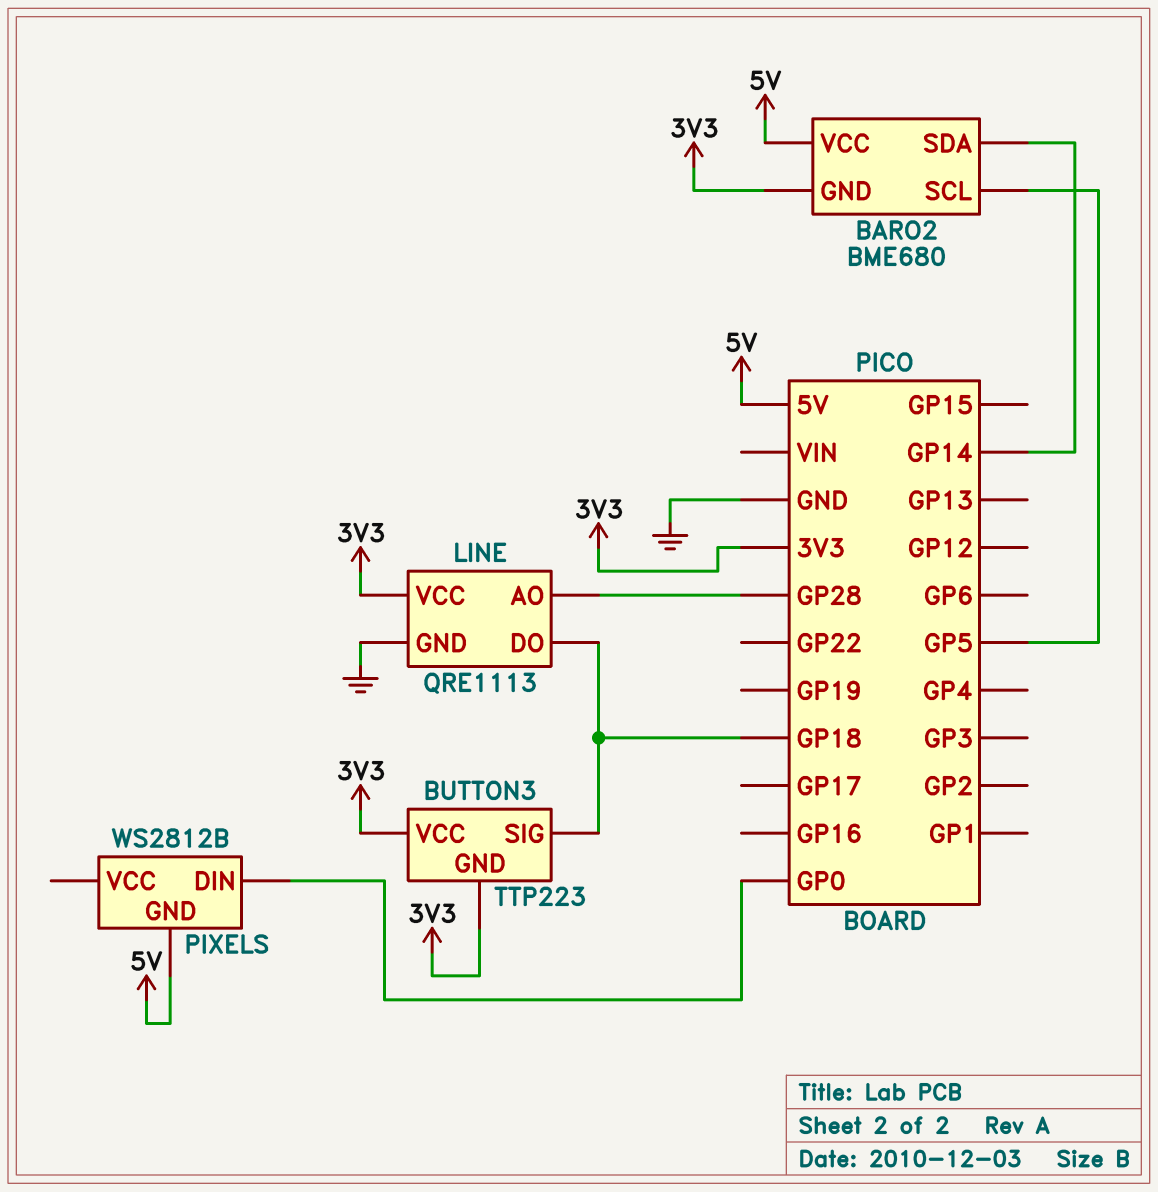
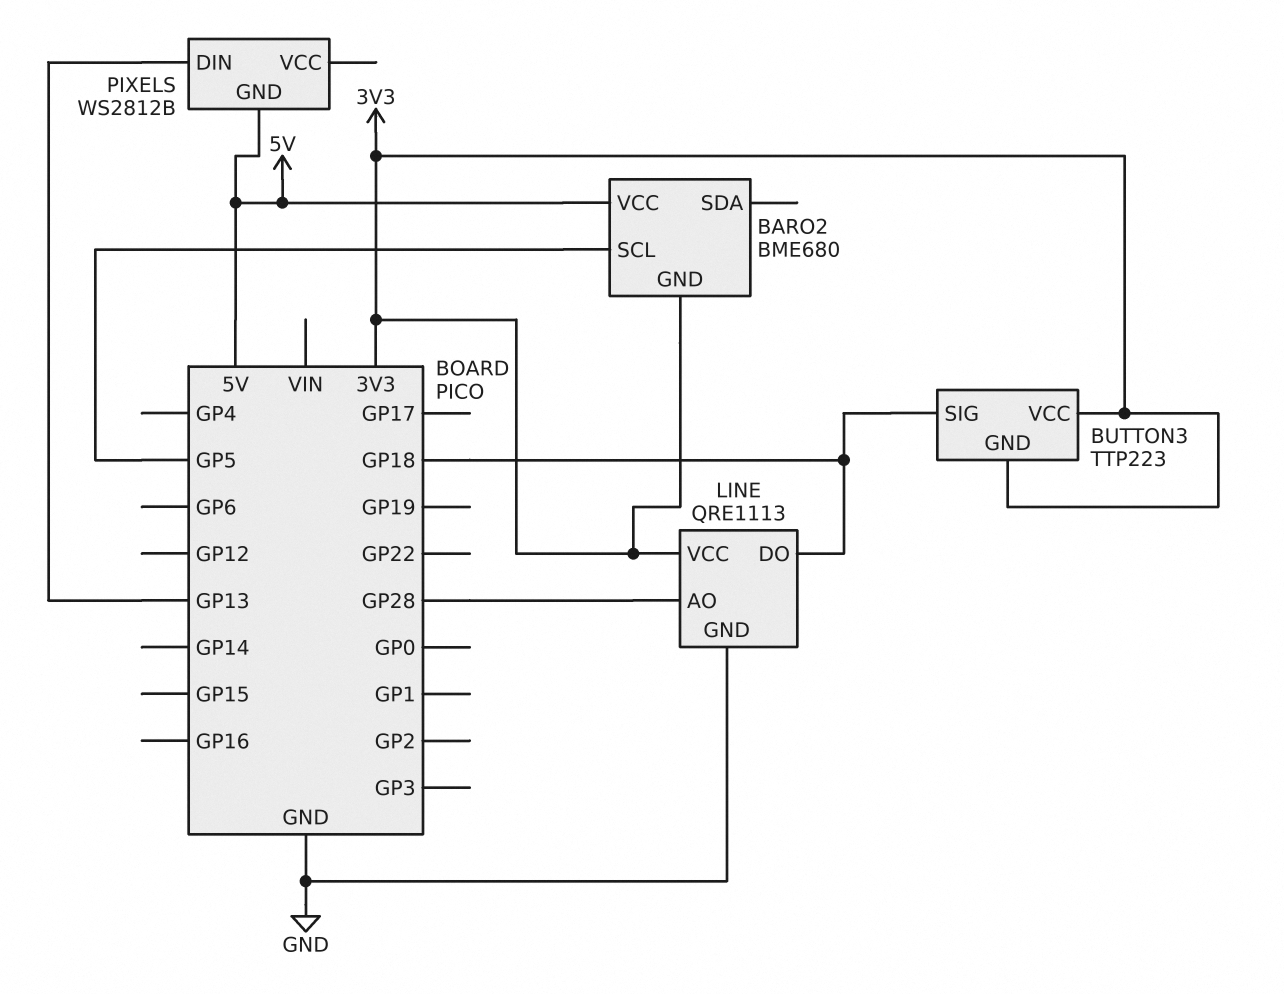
BARO2 pin SDA: GP14 -> none
PIXELS pin DIN: GP0 -> GP13

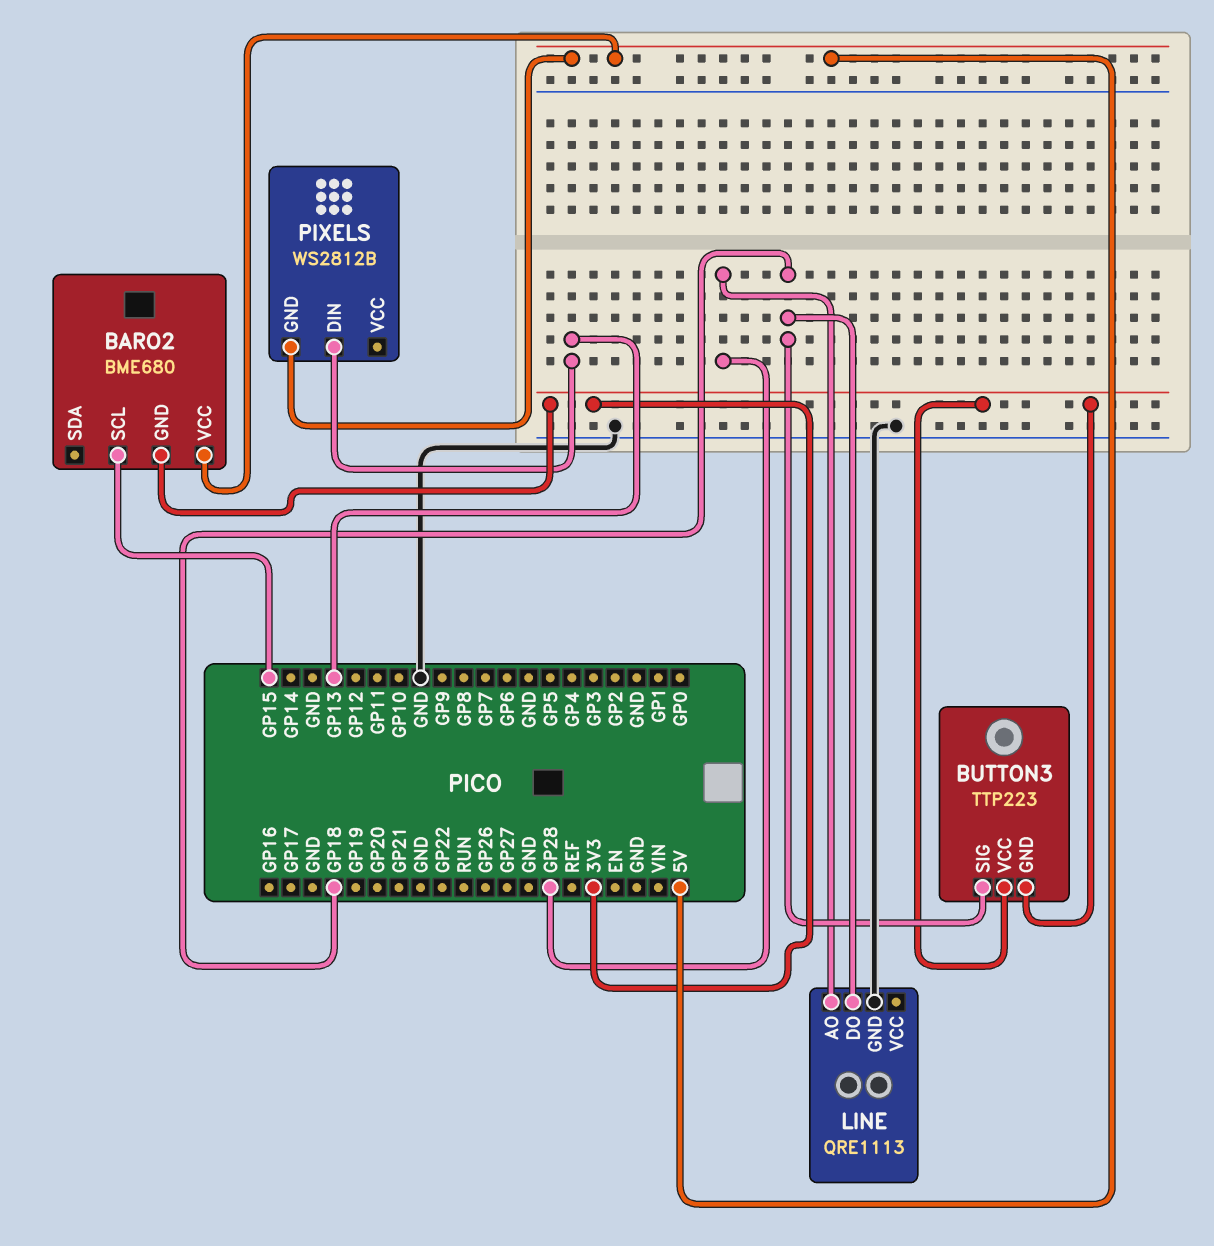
BARO2 pin SCL: GP5 -> GP15
LINE pin VCC: 3V3 -> none

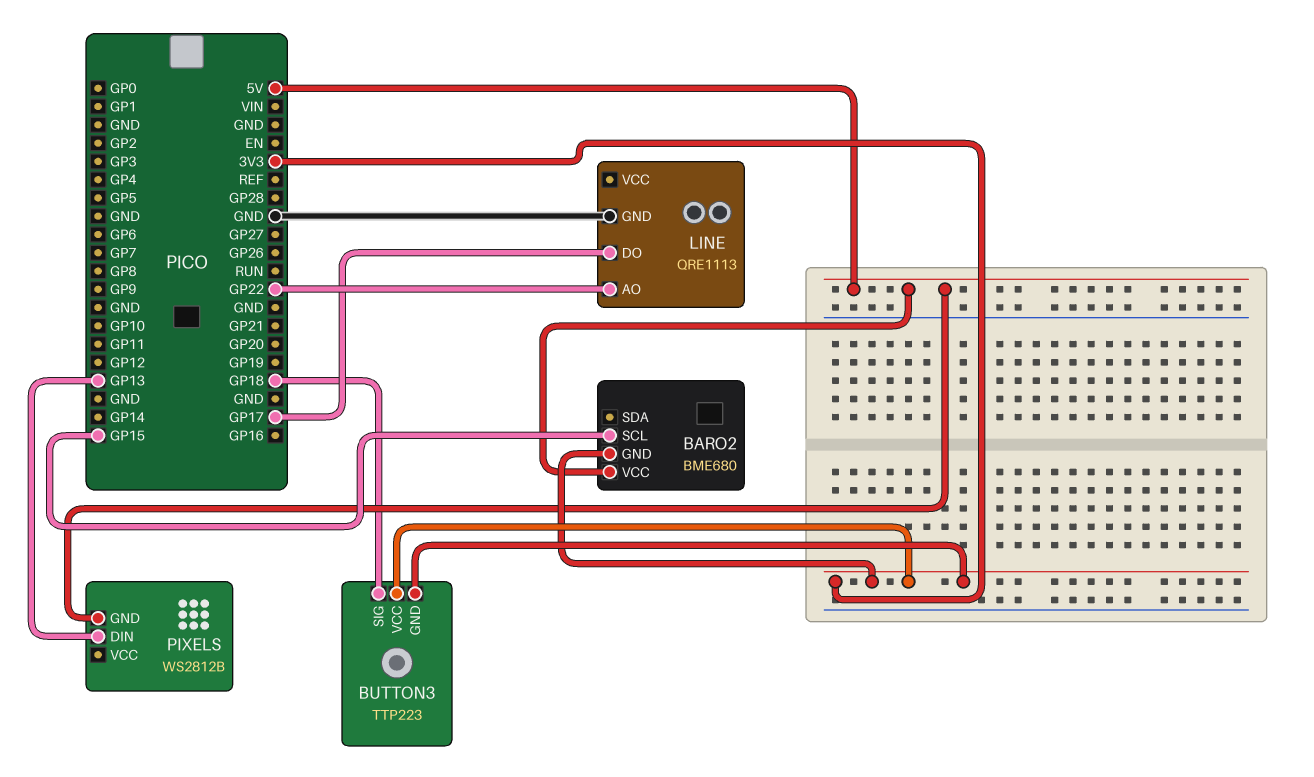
LINE pin AO: GP28 -> GP22
LINE pin DO: GP18 -> GP17

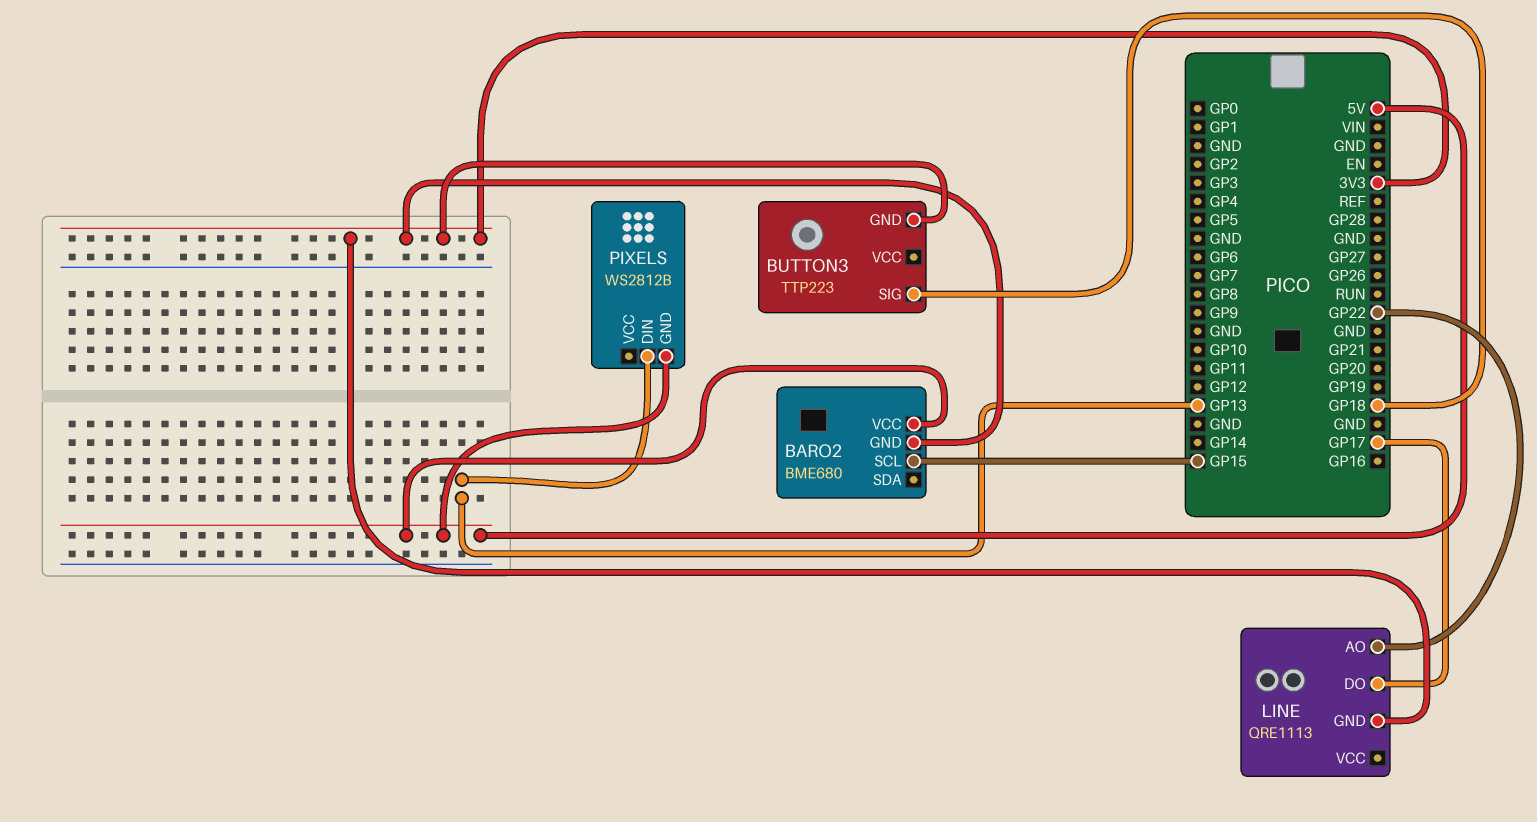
BUTTON3 pin VCC: 3V3 -> none
LINE pin GND: GND -> 3V3

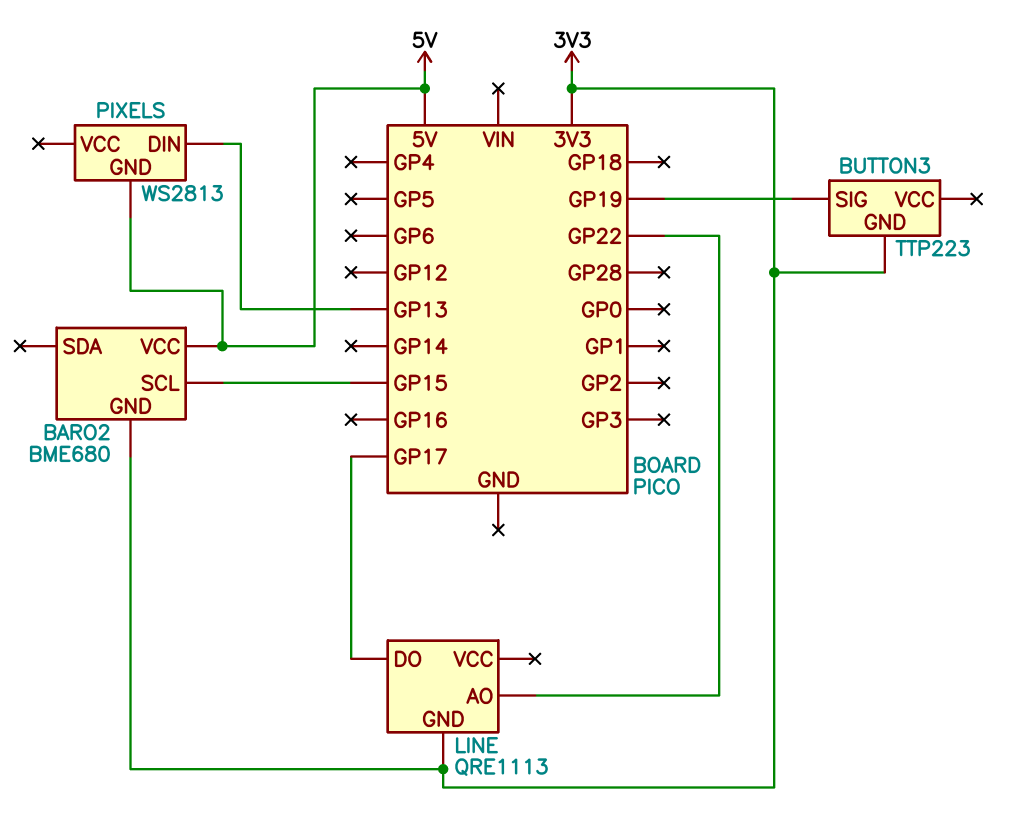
BUTTON3 pin SIG: GP18 -> GP19
PIXELS: WS2812B -> WS2813

